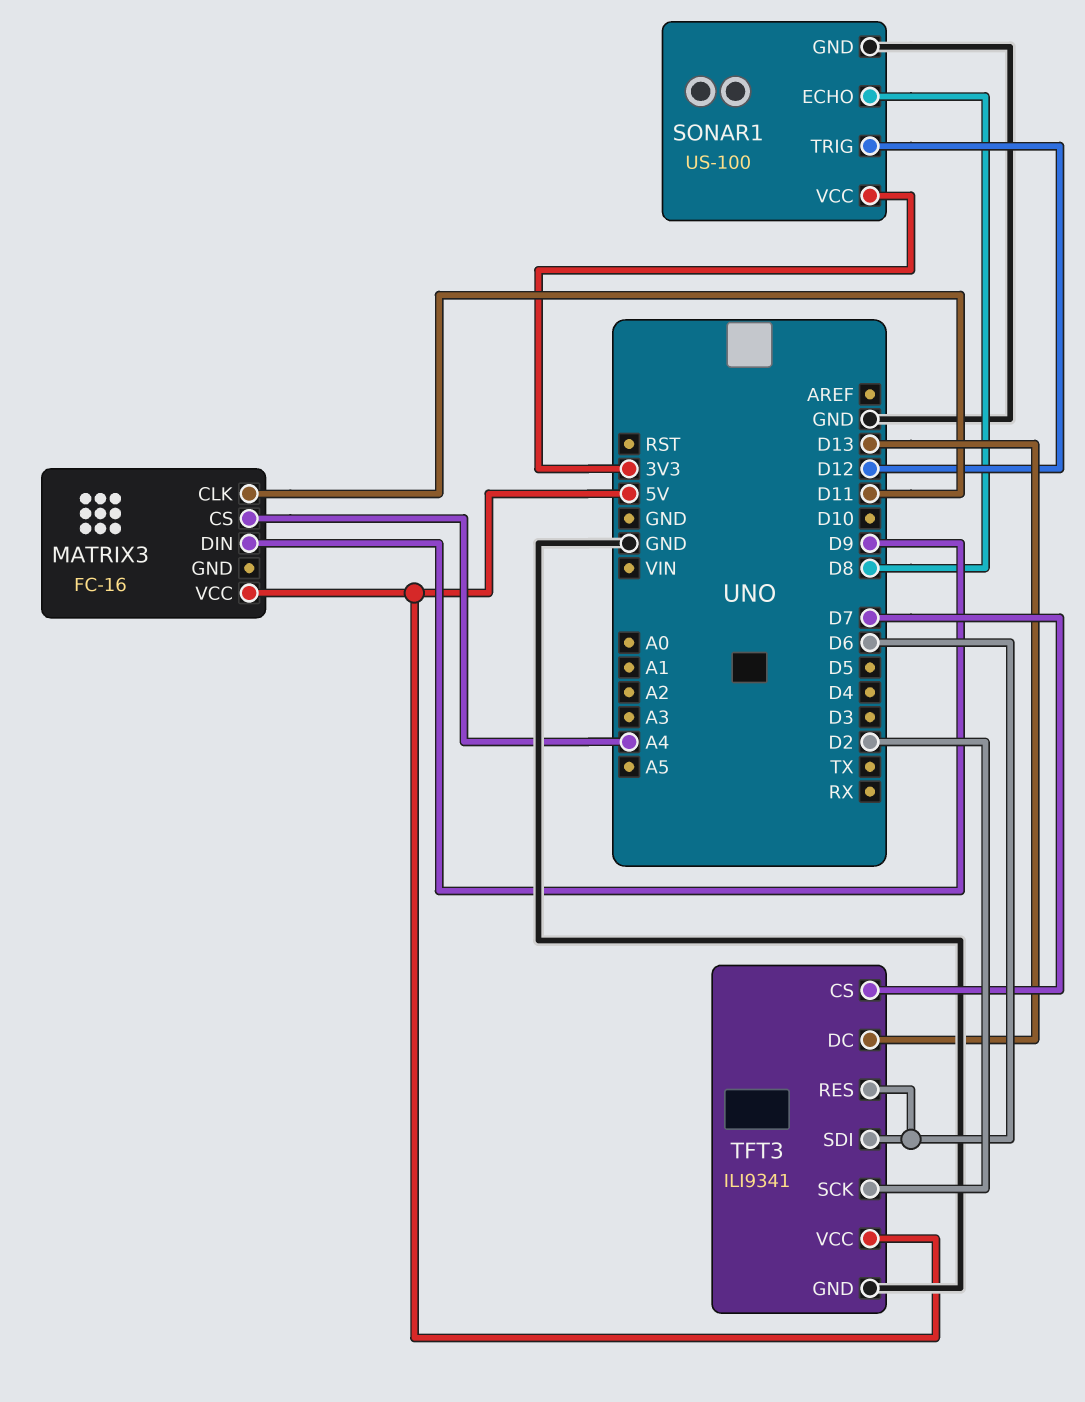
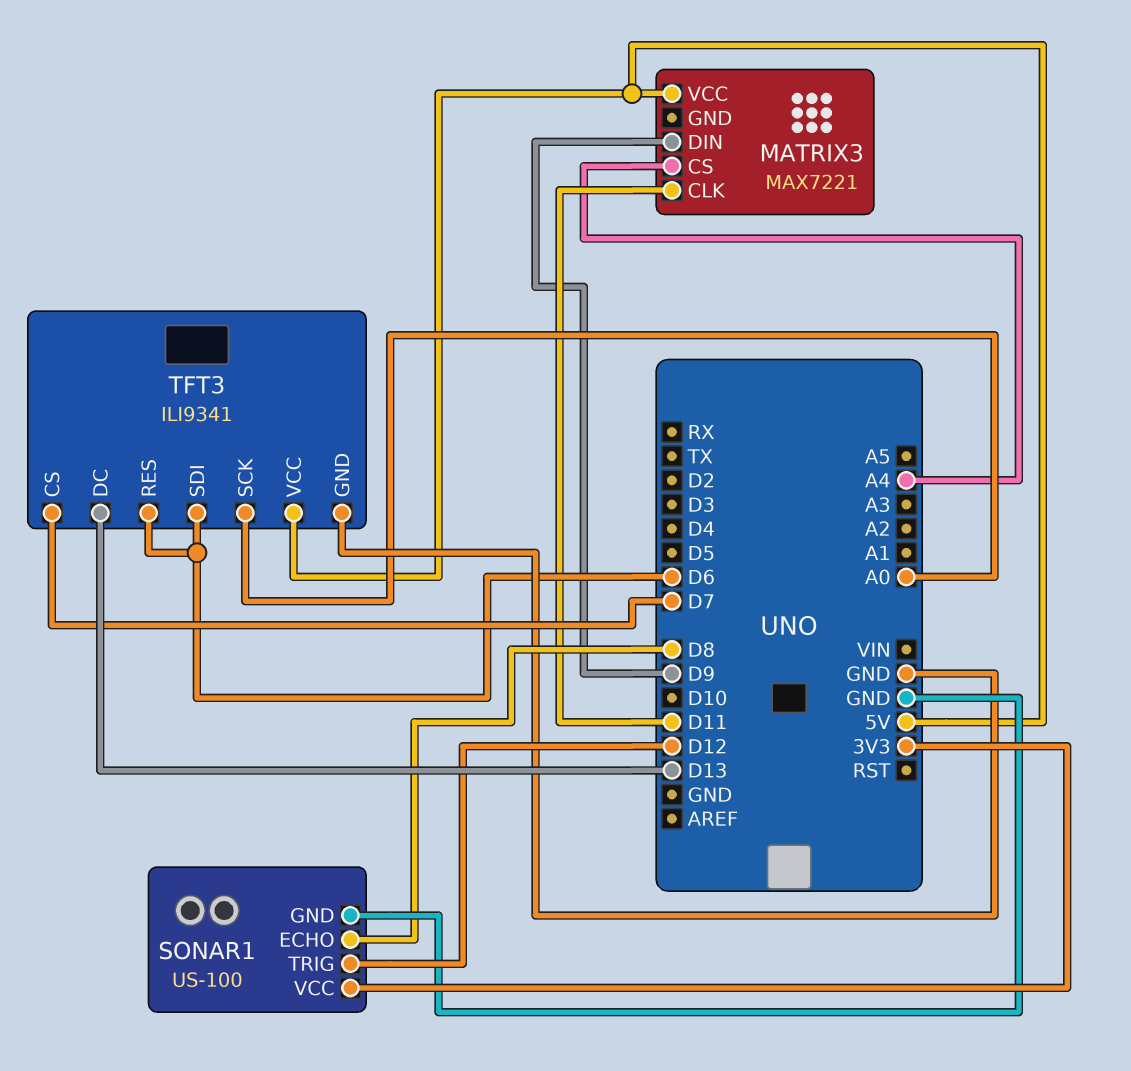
MATRIX3: FC-16 -> MAX7221
TFT3 pin SCK: D2 -> A0

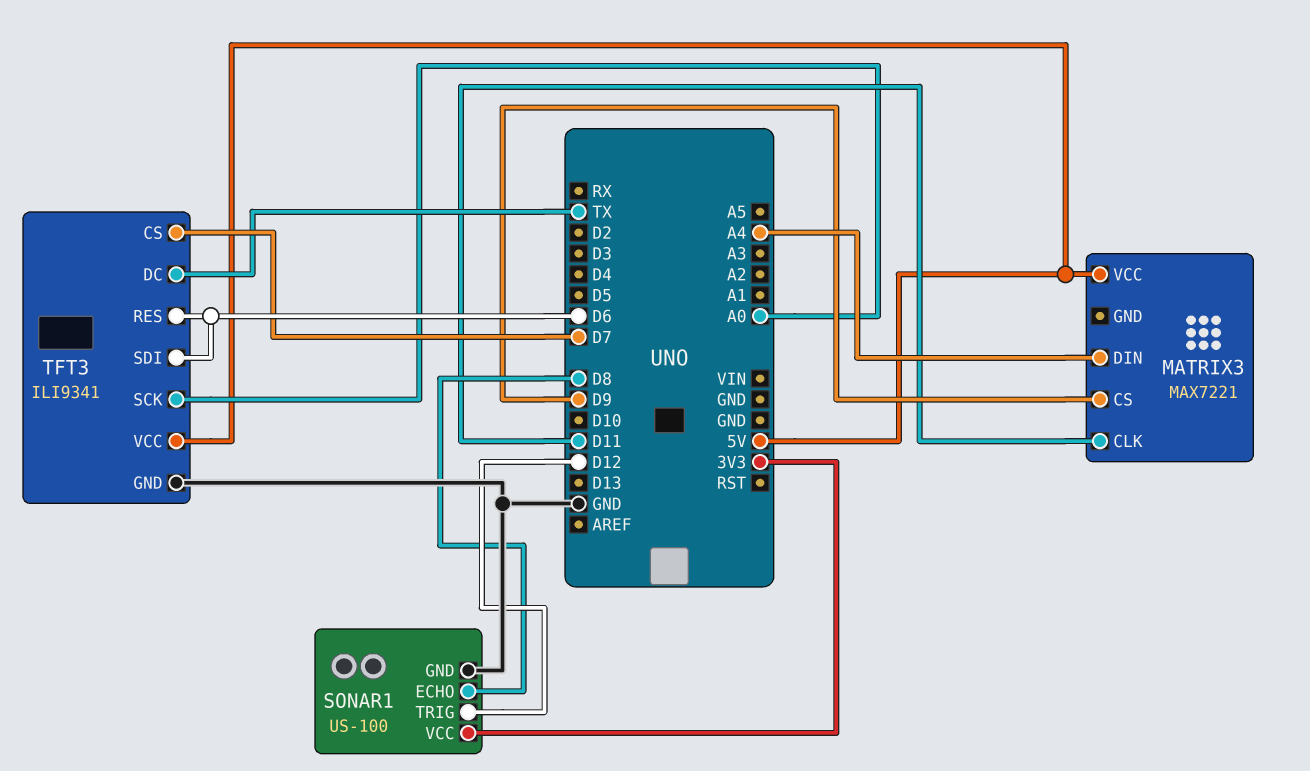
MATRIX3 pin CS: A4 -> D9
MATRIX3 pin DIN: D9 -> A4
TFT3 pin DC: D13 -> TX

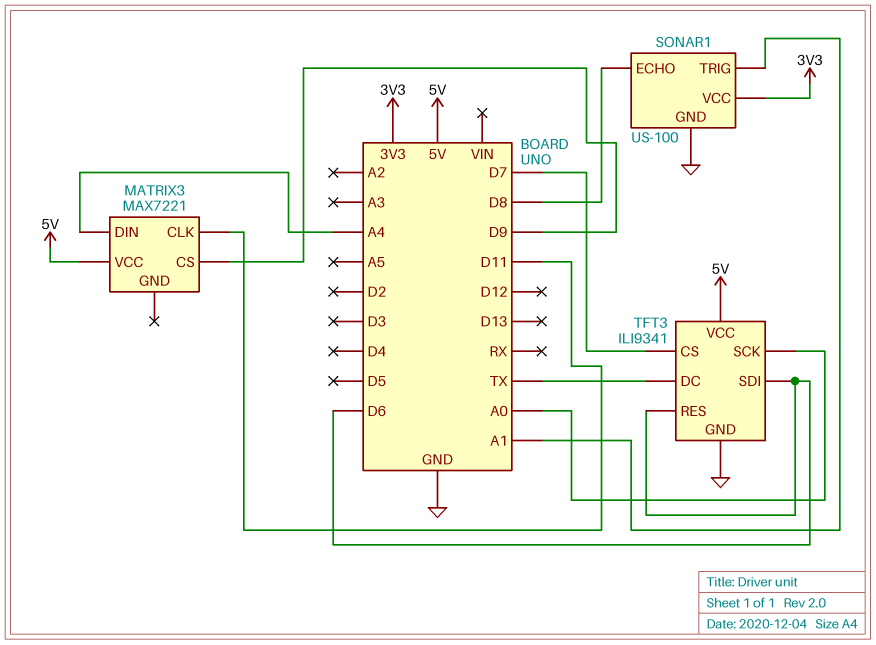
SONAR1 pin TRIG: D12 -> A1

